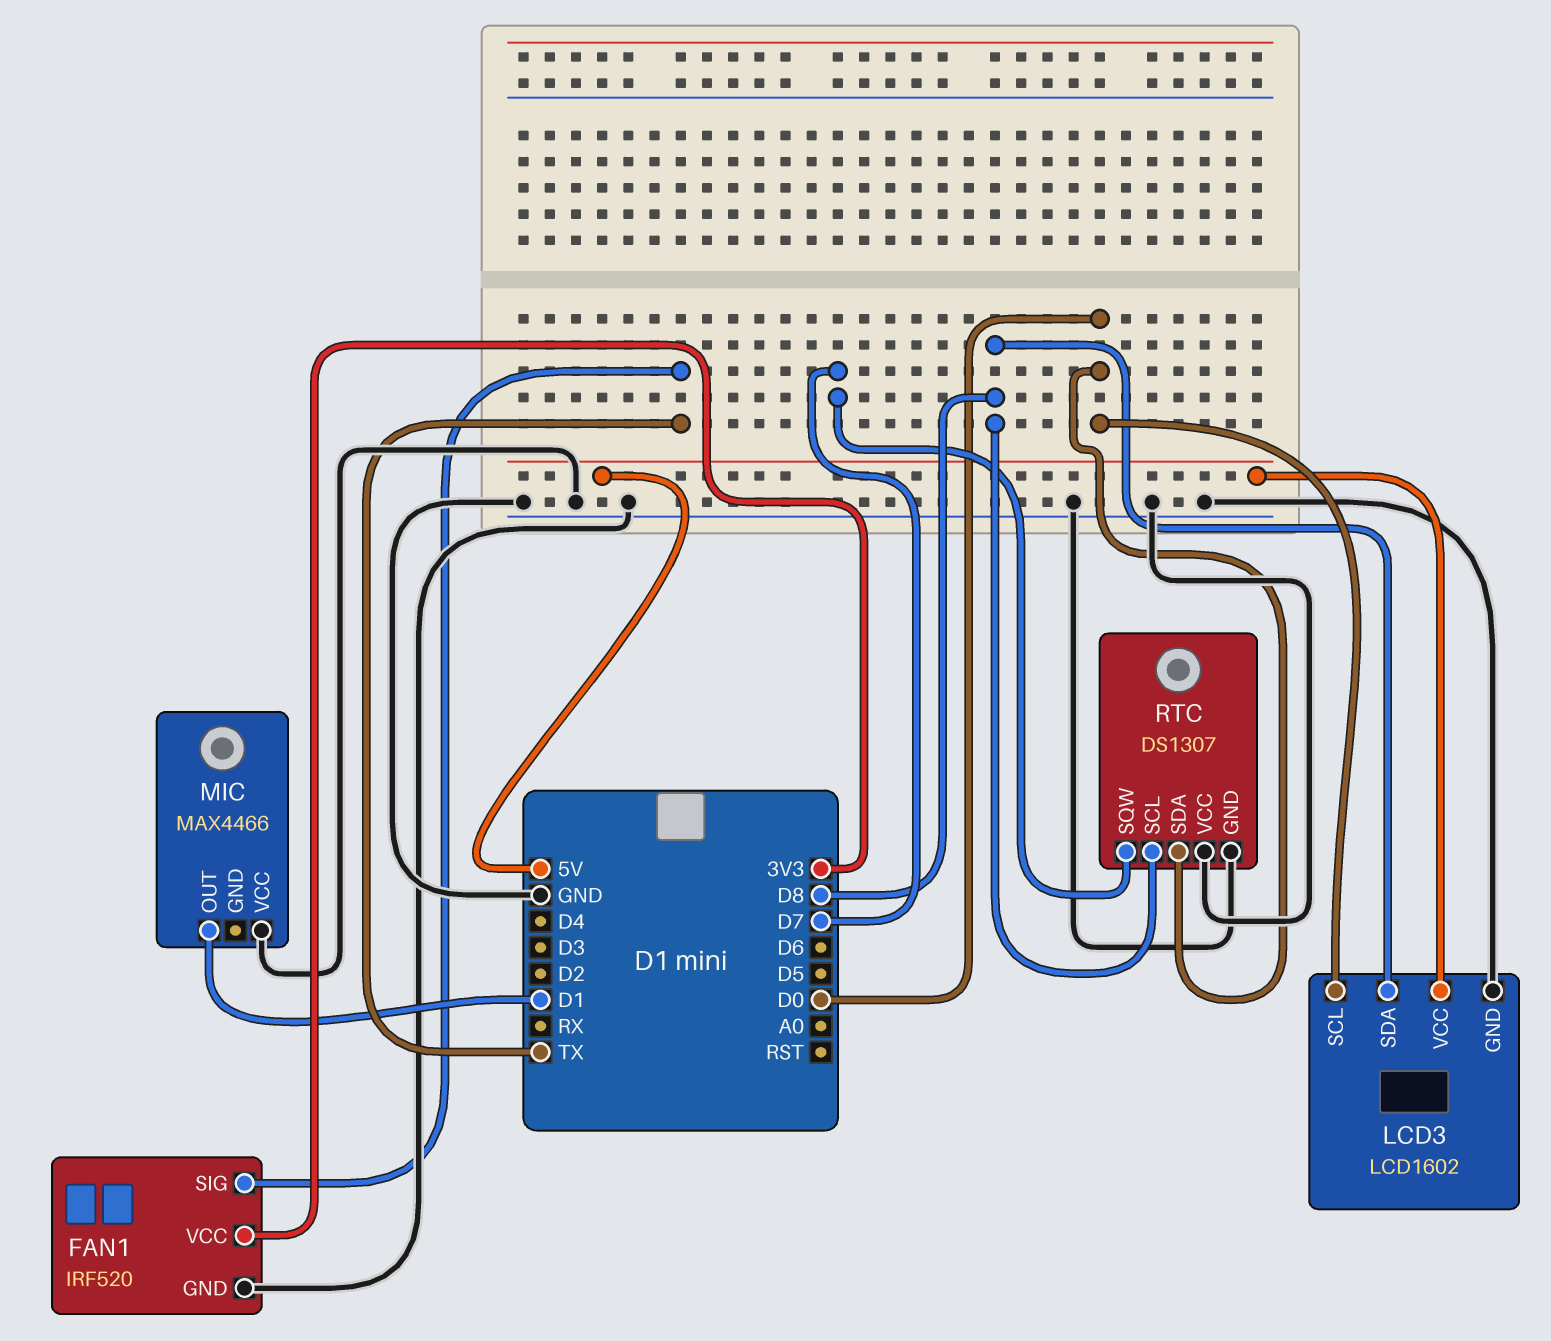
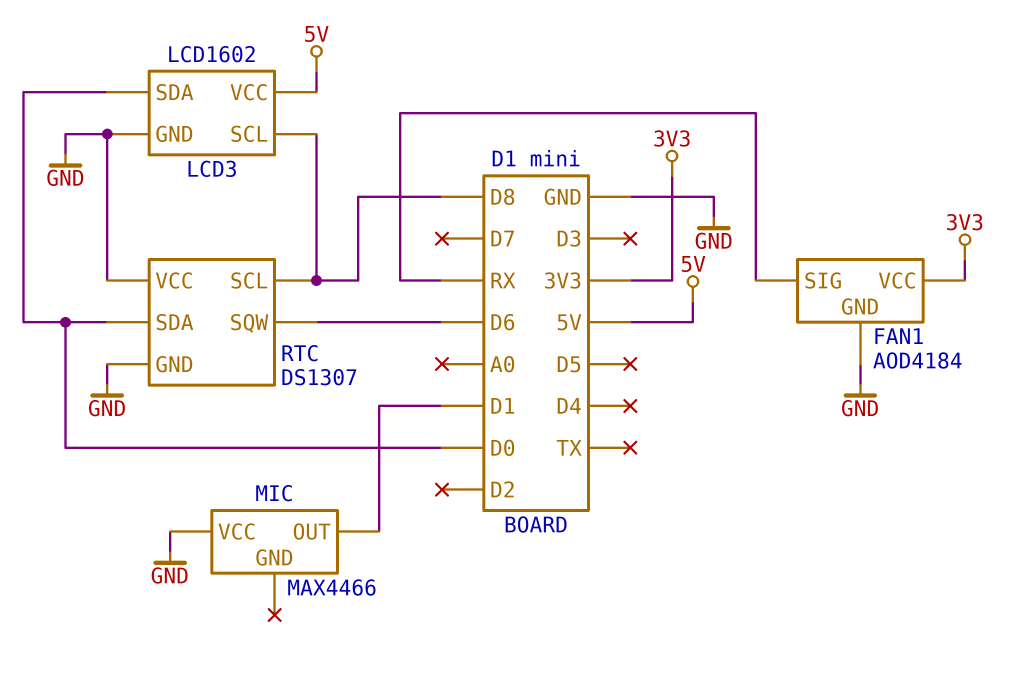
FAN1: IRF520 -> AOD4184
FAN1 pin SIG: TX -> RX
LCD3 pin SCL: D0 -> D8
LCD3 pin SDA: D8 -> D0
RTC pin SQW: D7 -> D6

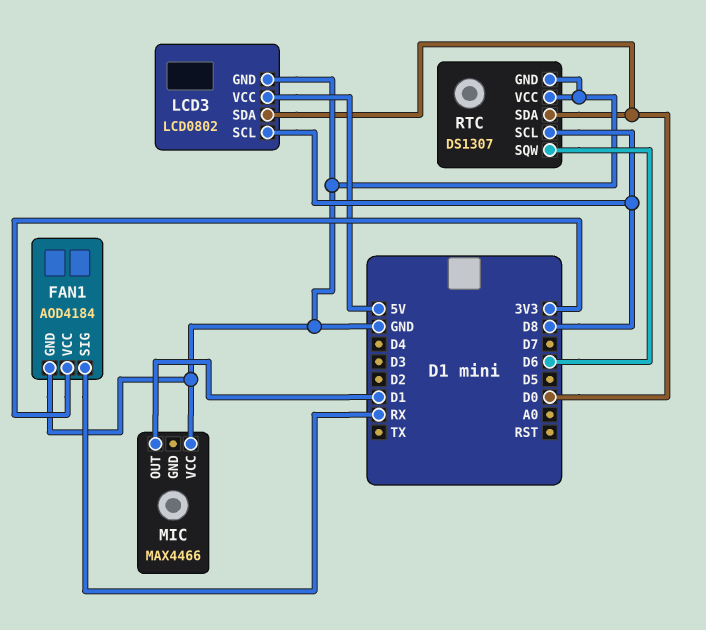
LCD3: LCD1602 -> LCD0802

